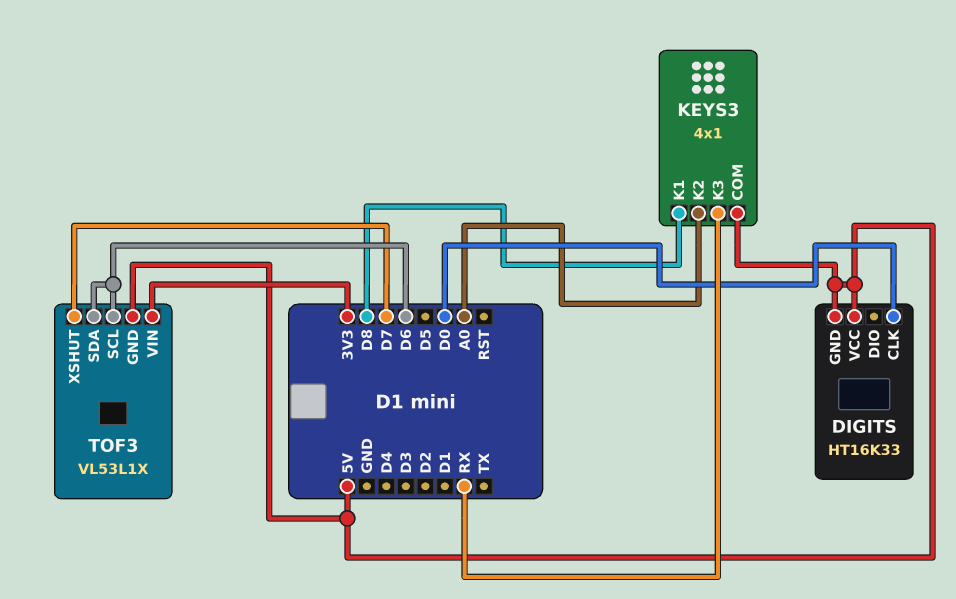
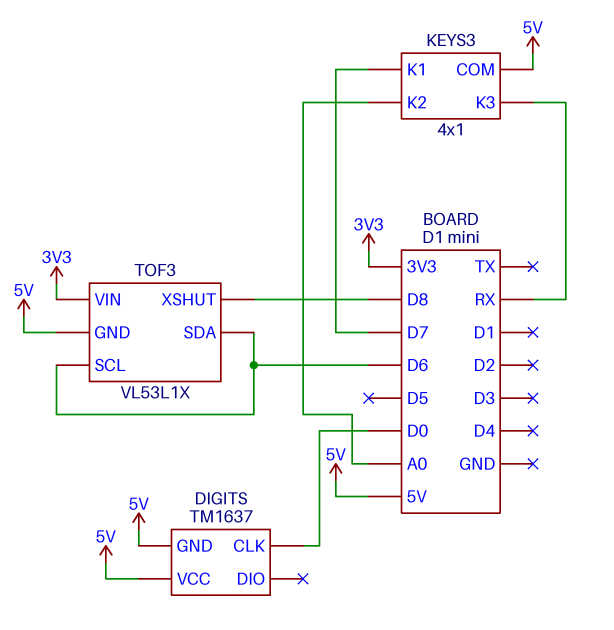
DIGITS: HT16K33 -> TM1637
KEYS3 pin K1: D8 -> D7
TOF3 pin XSHUT: D7 -> D8

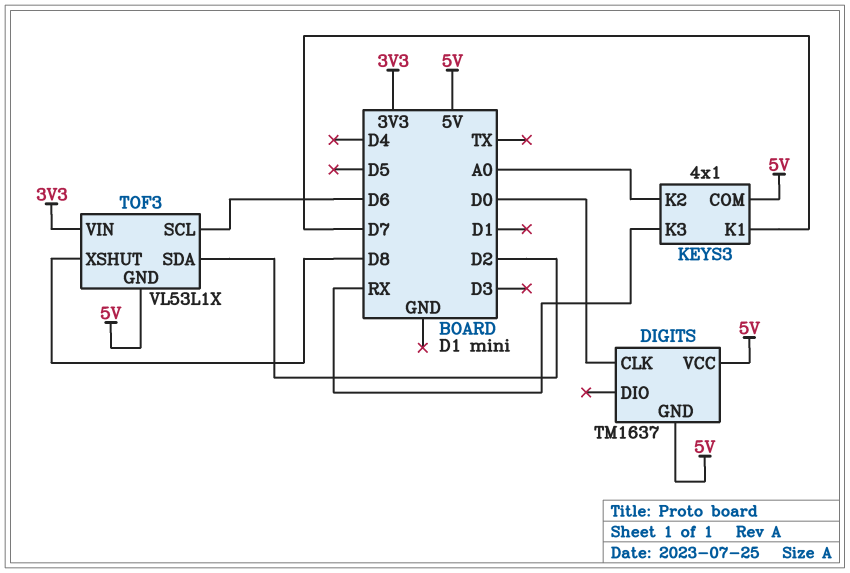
TOF3 pin SDA: D6 -> D2

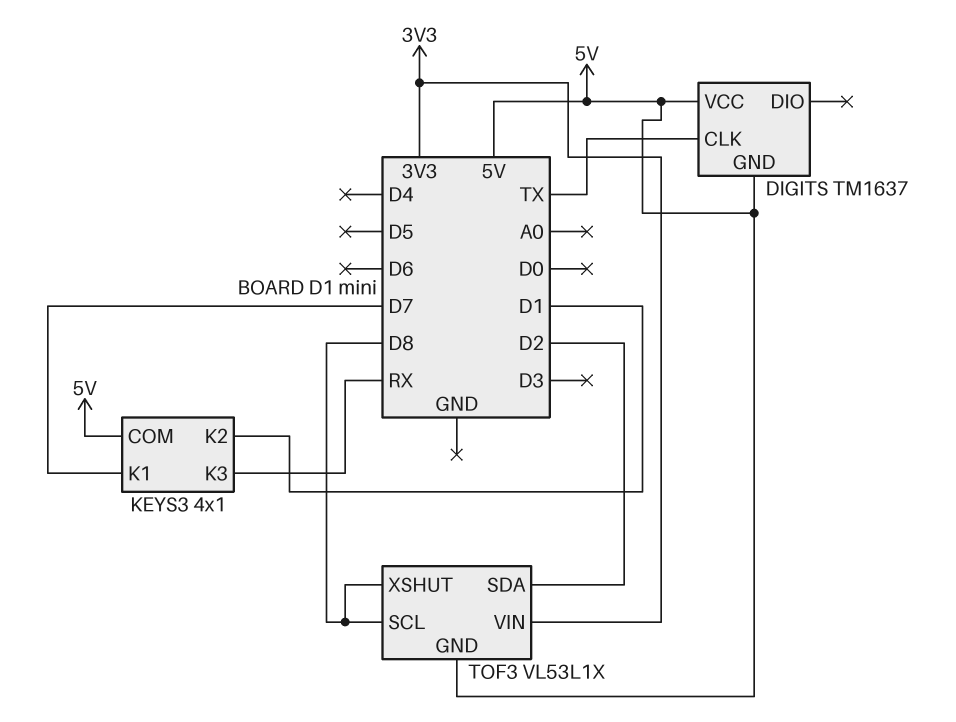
DIGITS pin CLK: D0 -> TX
KEYS3 pin K2: A0 -> D1
TOF3 pin SCL: D6 -> D8

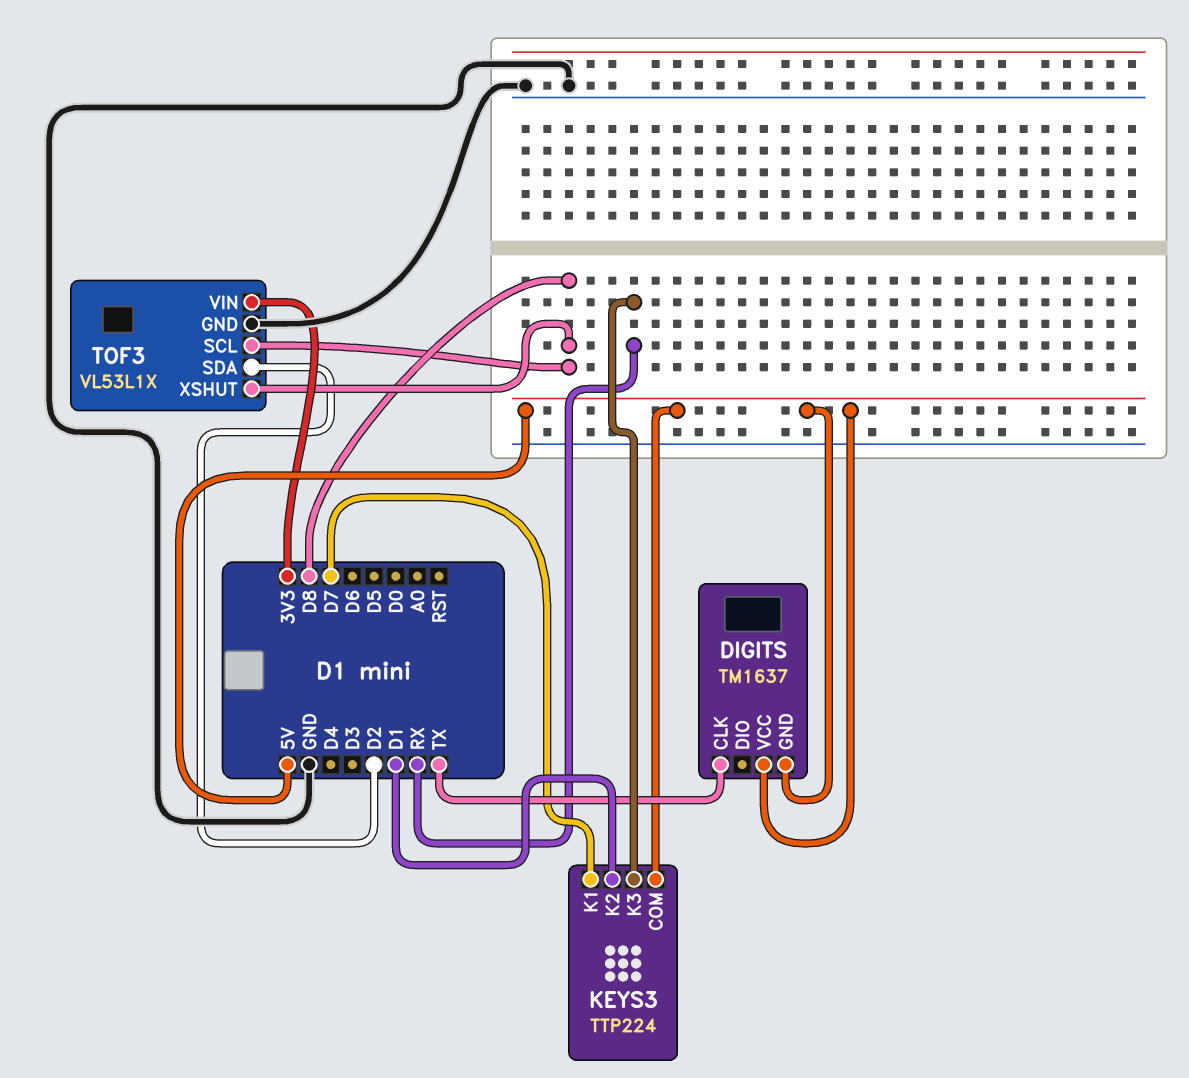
KEYS3: 4x1 -> TTP224
TOF3 pin GND: 5V -> GND

